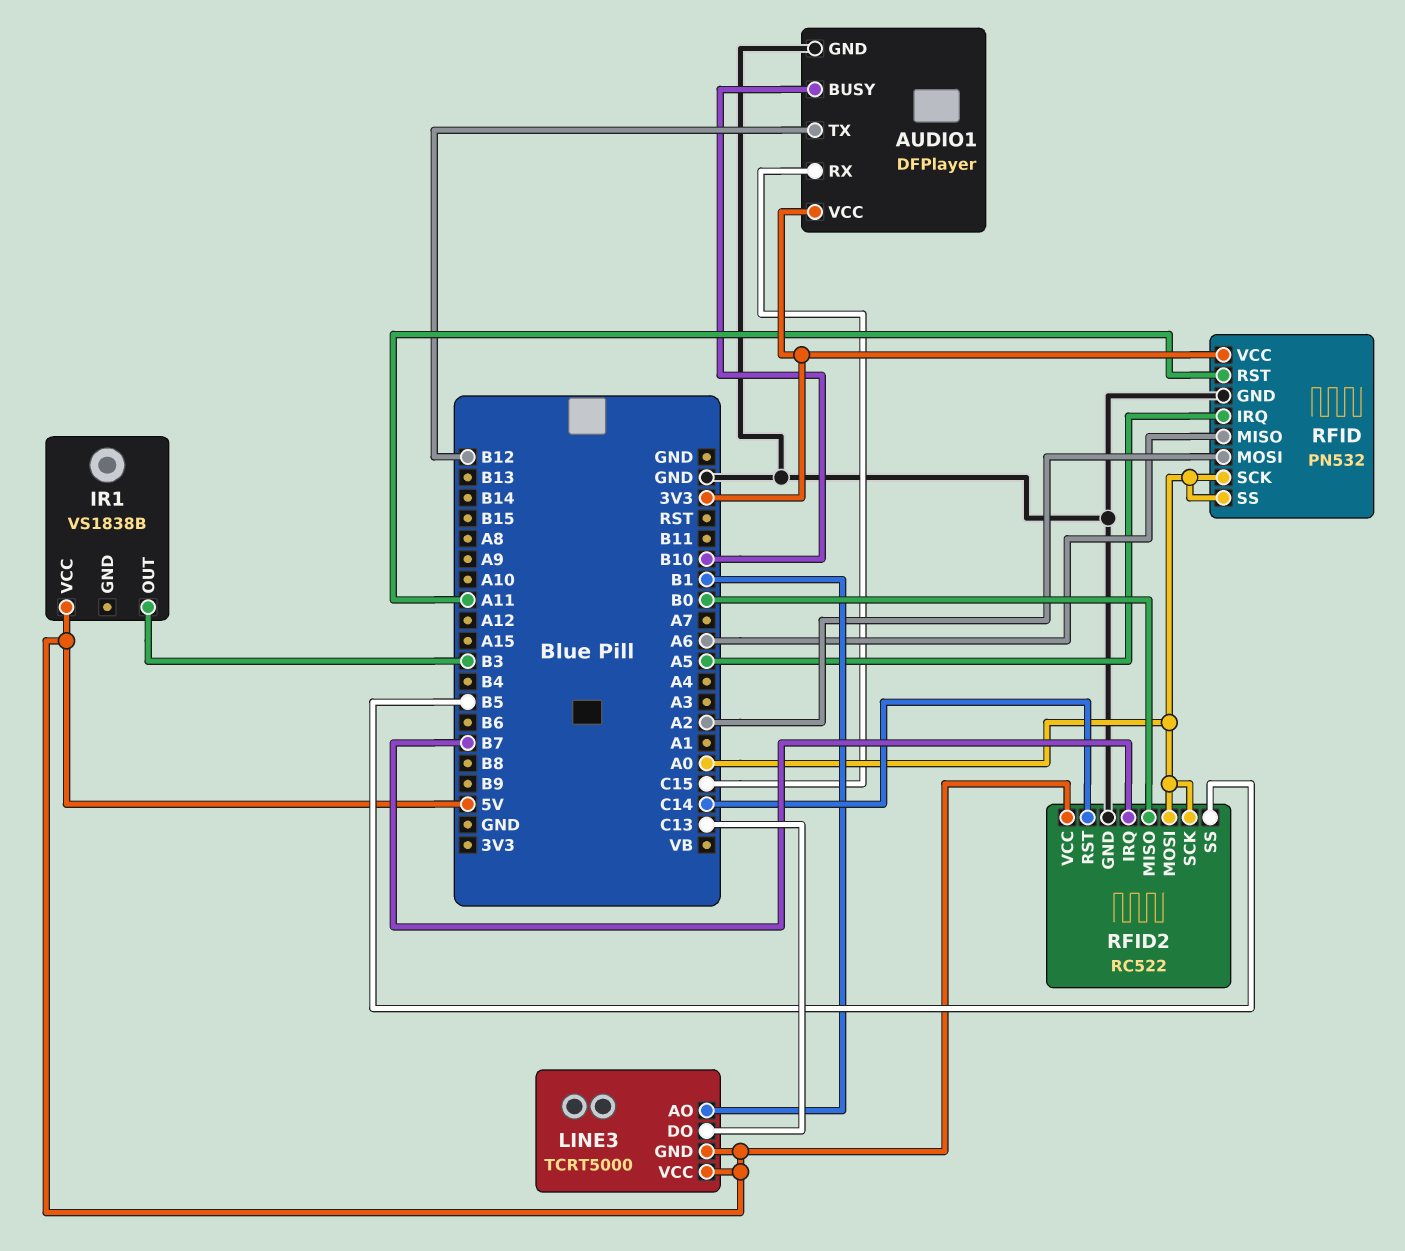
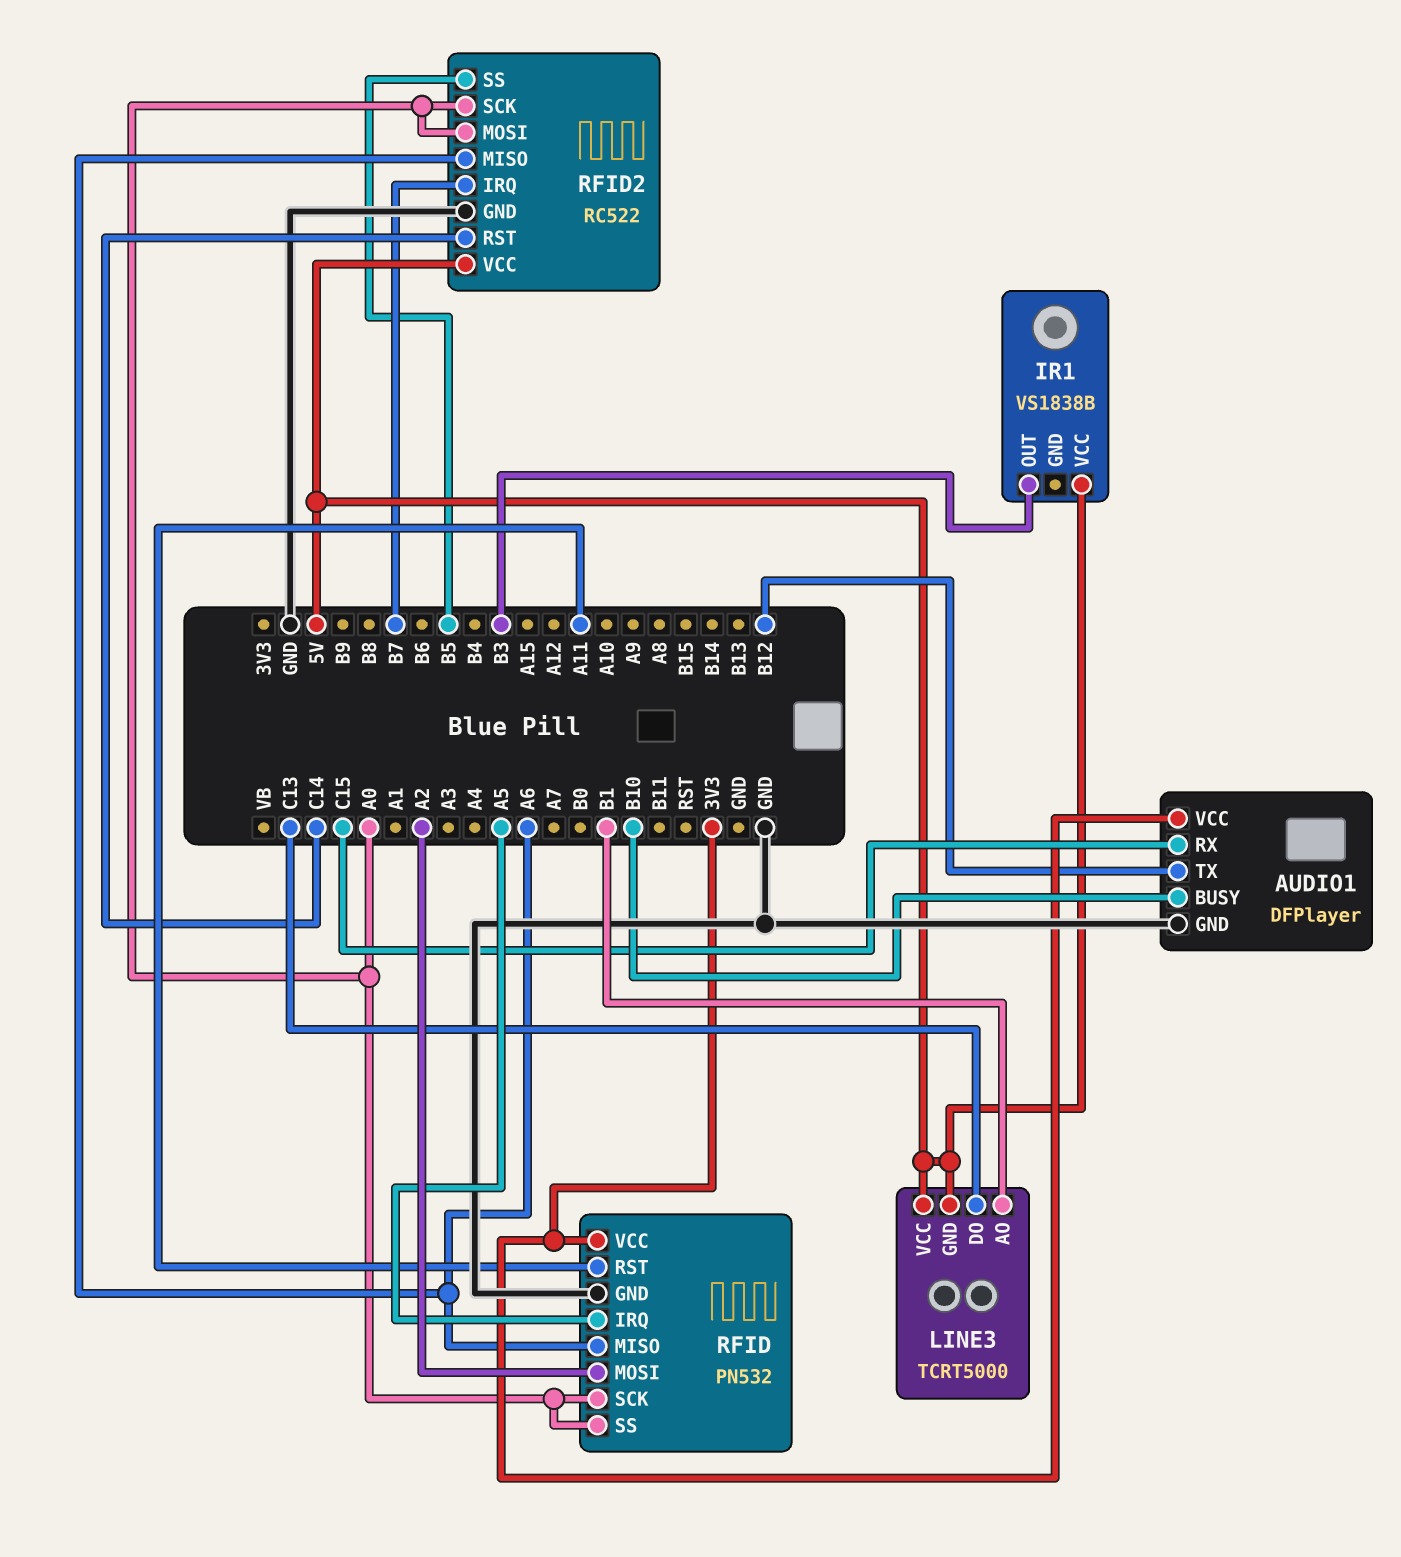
RFID2 pin MISO: B0 -> A6

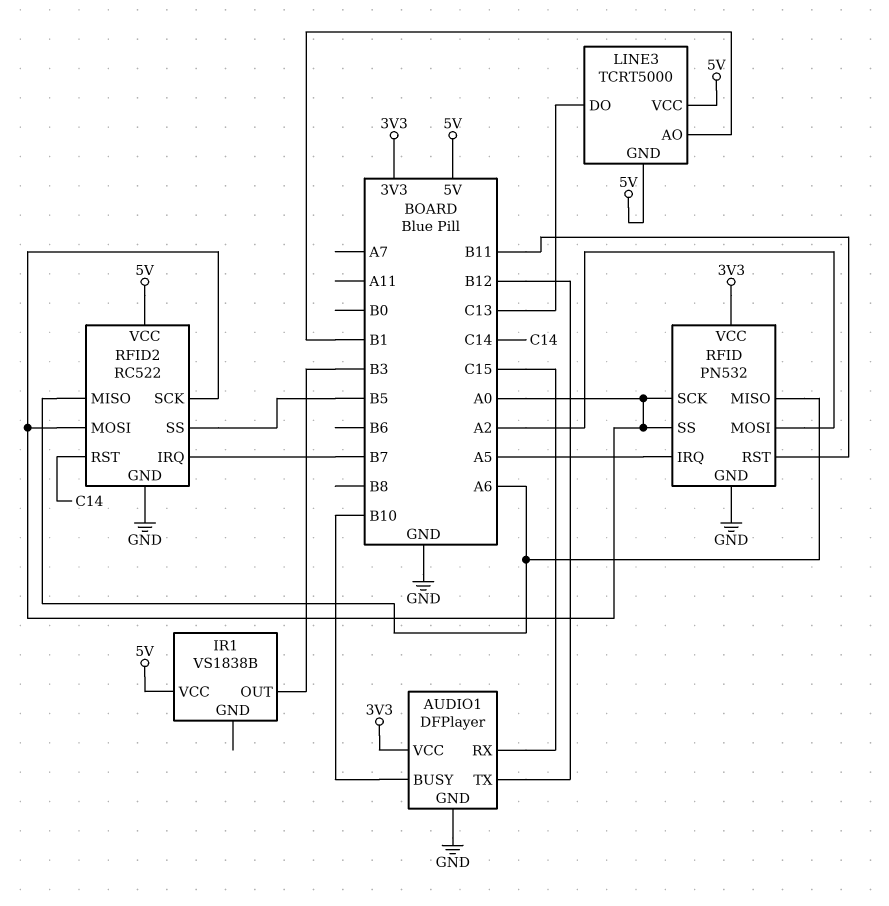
RFID pin RST: A11 -> B11

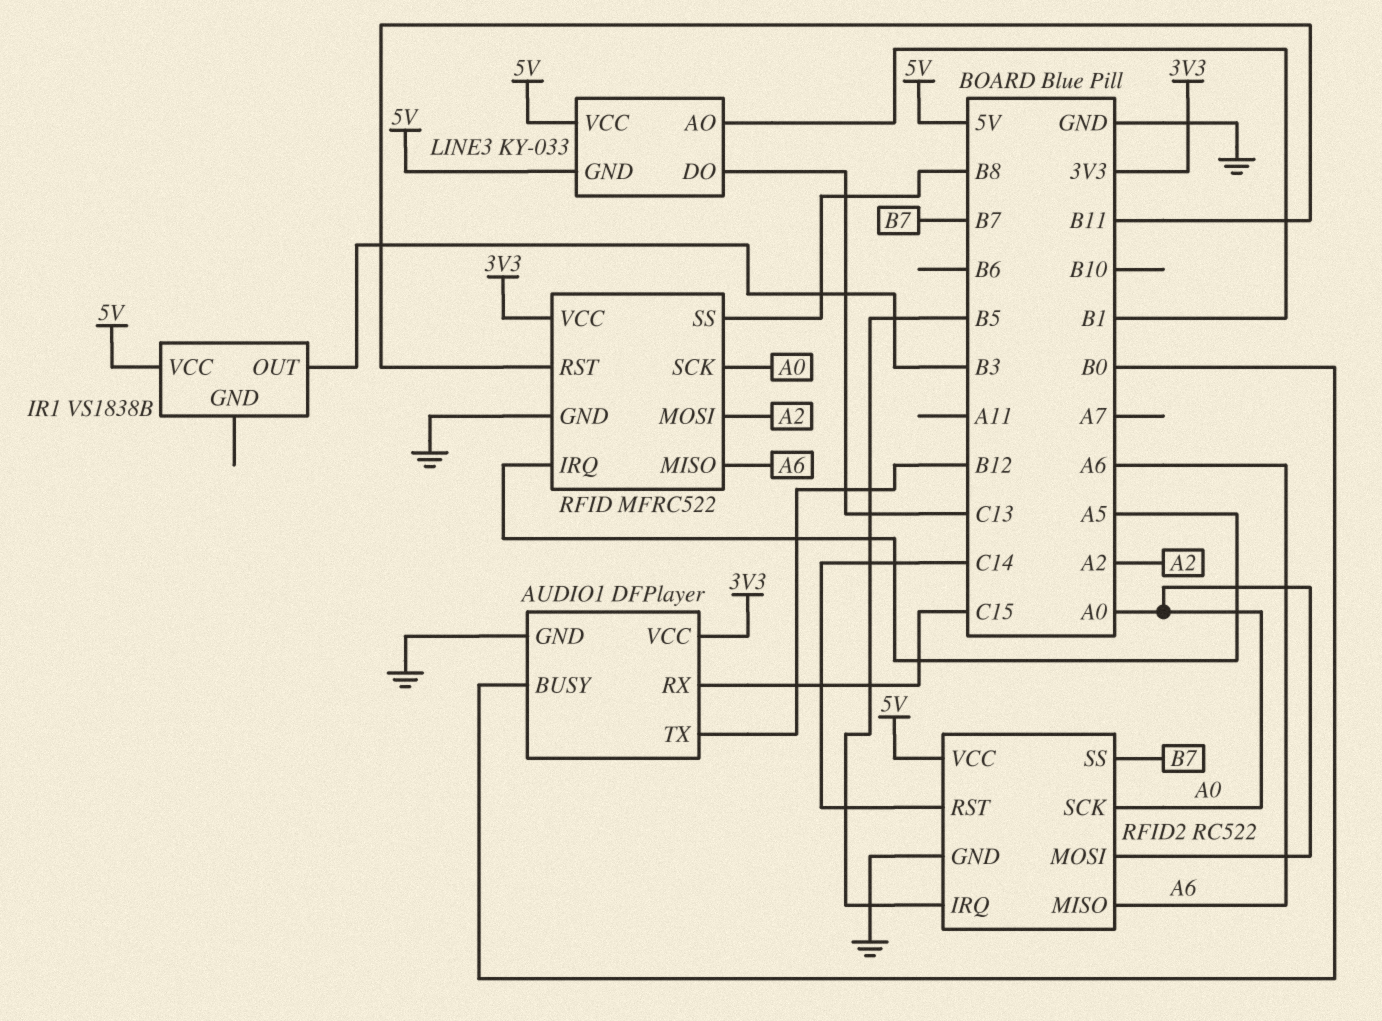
AUDIO1 pin BUSY: B10 -> B0
LINE3: TCRT5000 -> KY-033
RFID: PN532 -> MFRC522
RFID pin SS: A0 -> B8
RFID2 pin IRQ: B7 -> B5
RFID2 pin SS: B5 -> B7

